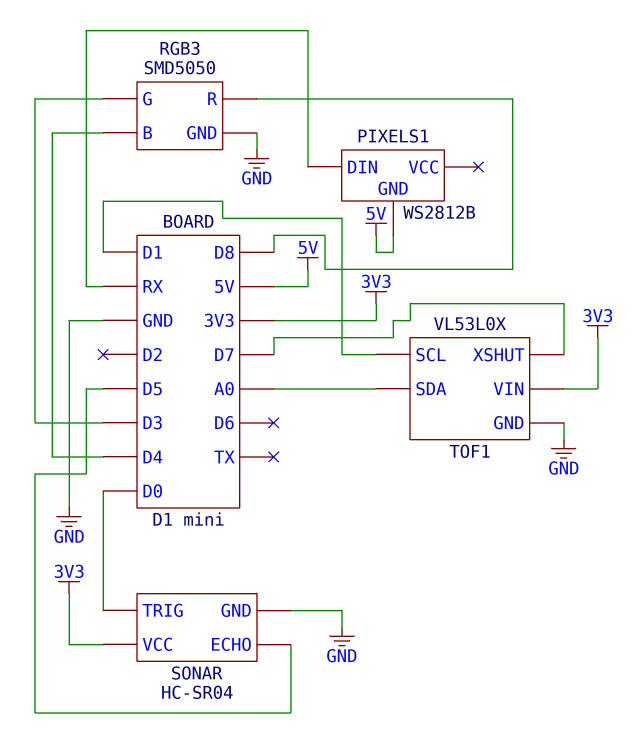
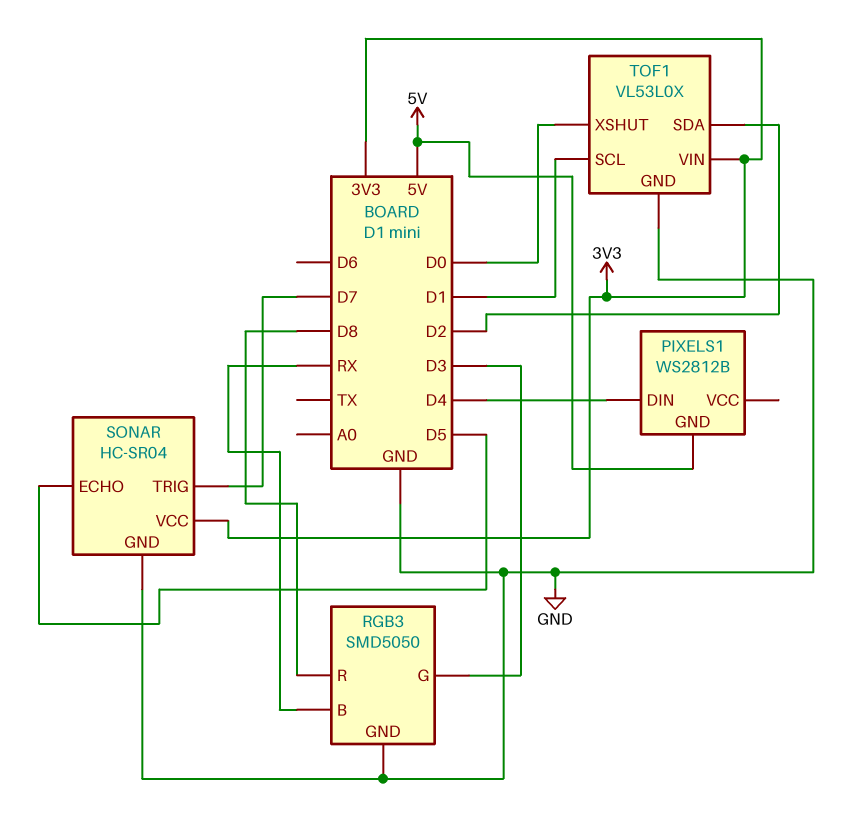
PIXELS1 pin DIN: RX -> D4
RGB3 pin B: D4 -> RX
SONAR pin TRIG: D0 -> D7
TOF1 pin SDA: A0 -> D2
TOF1 pin XSHUT: D7 -> D0

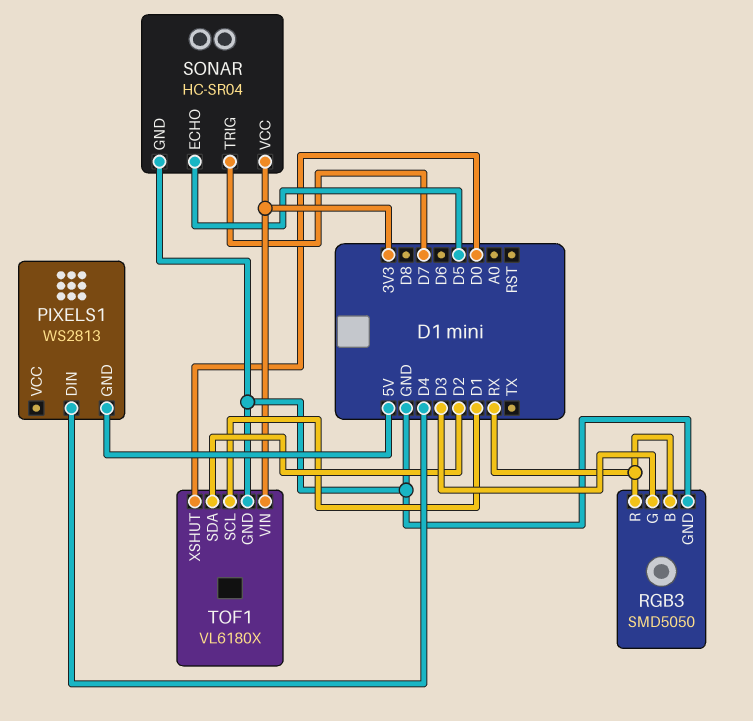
PIXELS1: WS2812B -> WS2813
RGB3 pin R: D8 -> RX
TOF1: VL53L0X -> VL6180X

